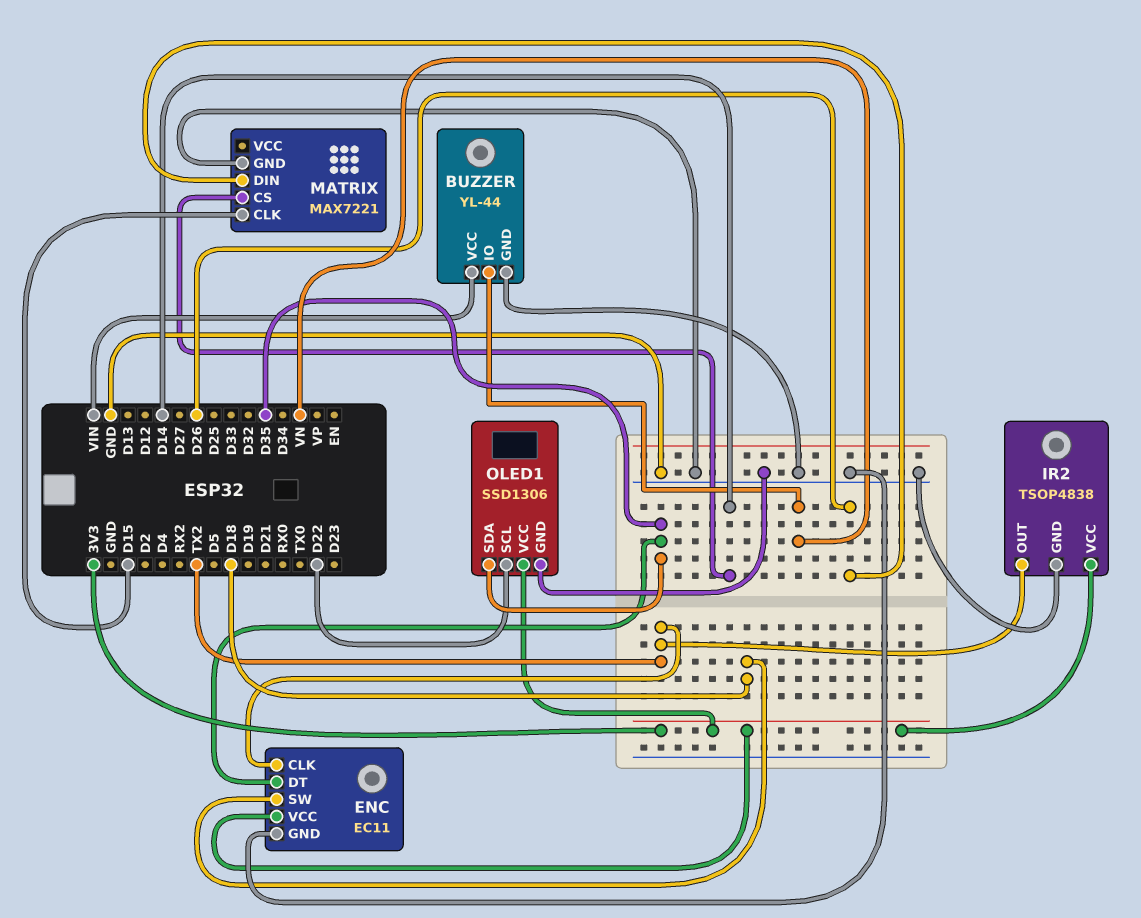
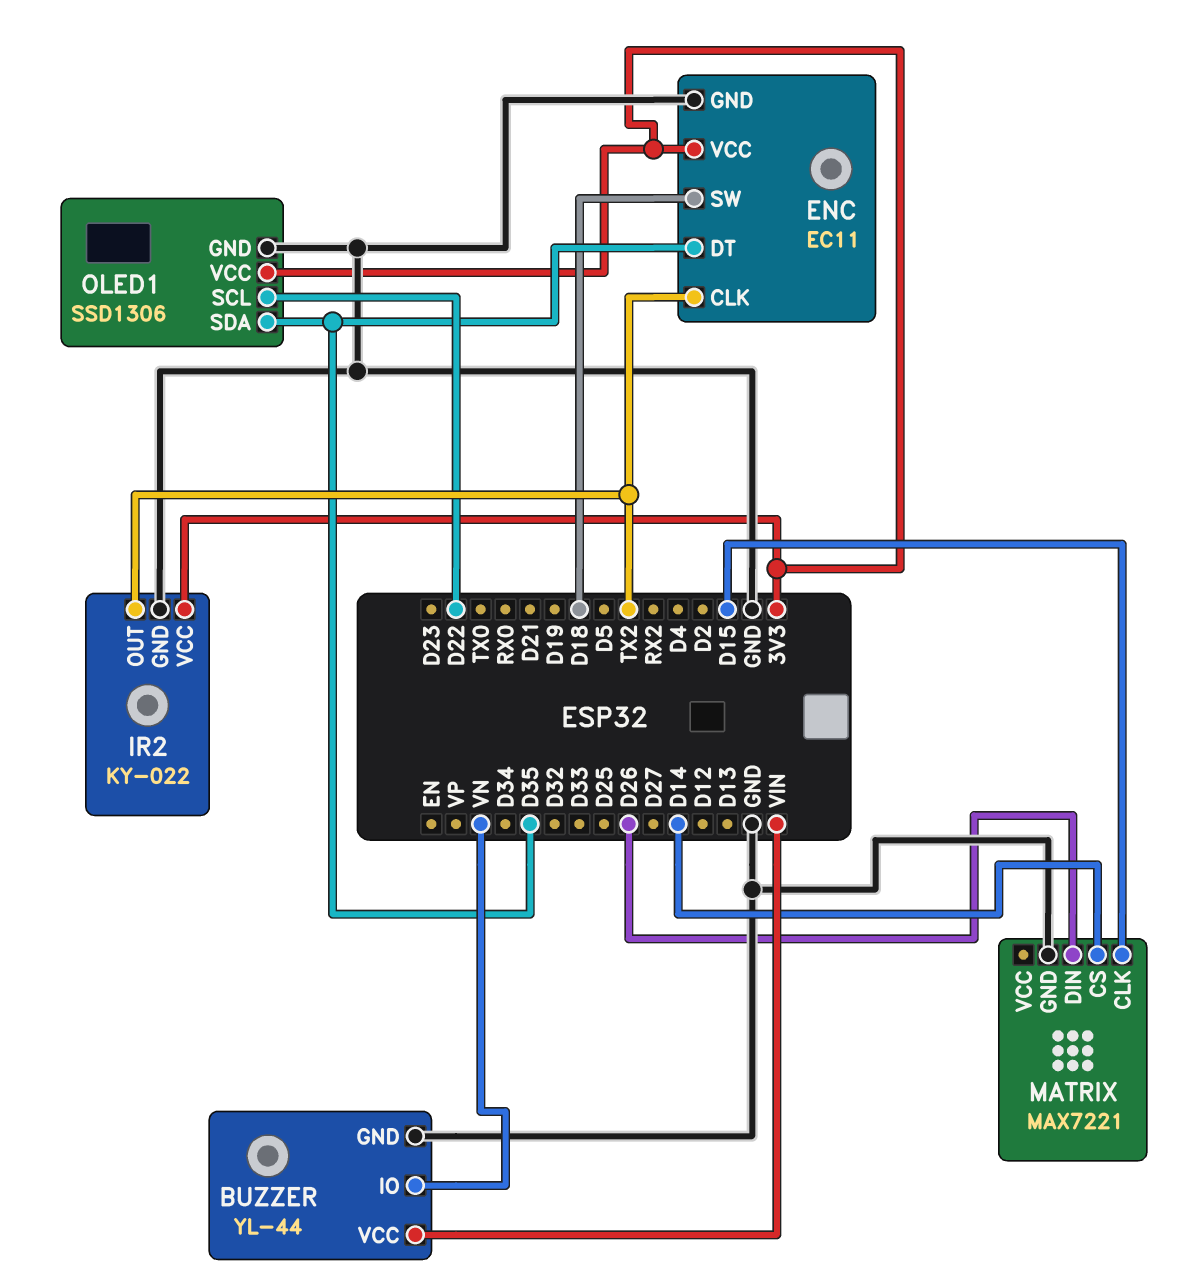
IR2: TSOP4838 -> KY-022

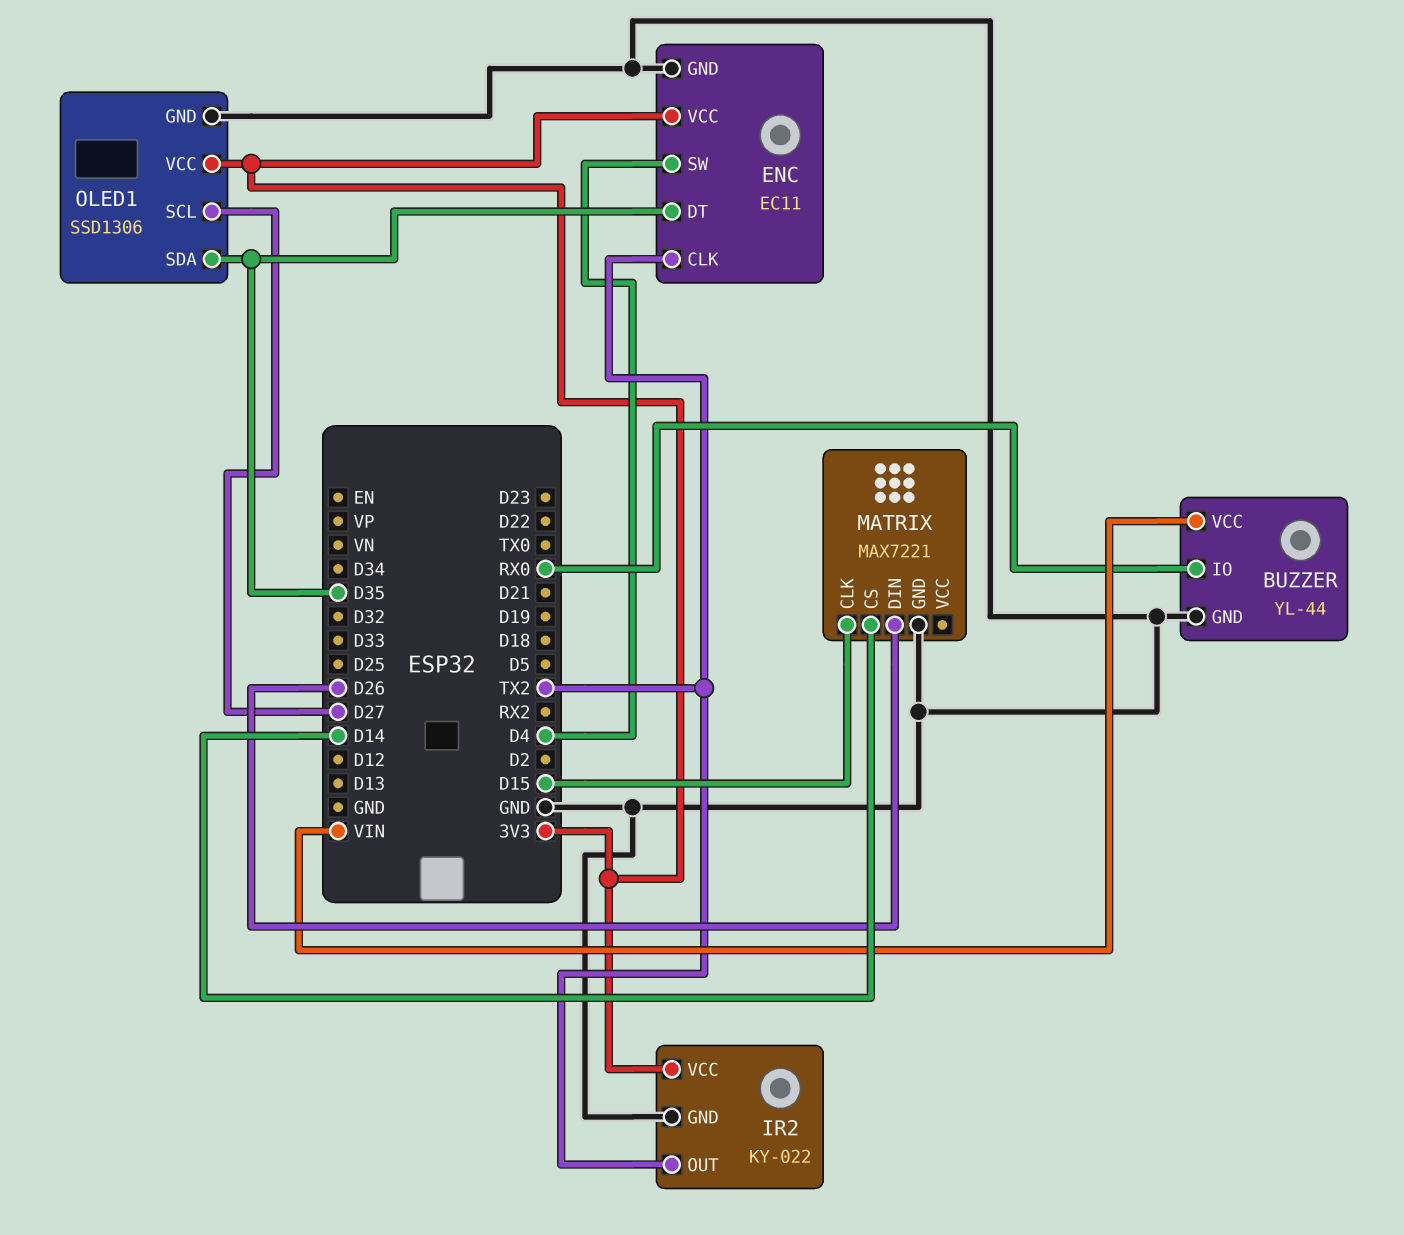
BUZZER pin IO: VN -> RX0
ENC pin SW: D18 -> D4
OLED1 pin SCL: D22 -> D27

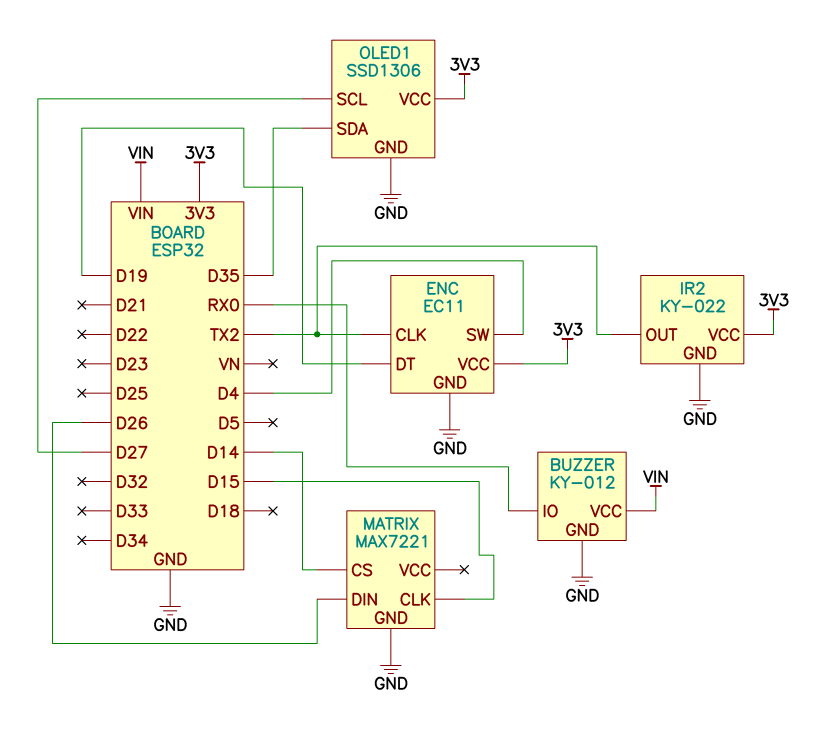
BUZZER: YL-44 -> KY-012
ENC pin DT: D35 -> D19

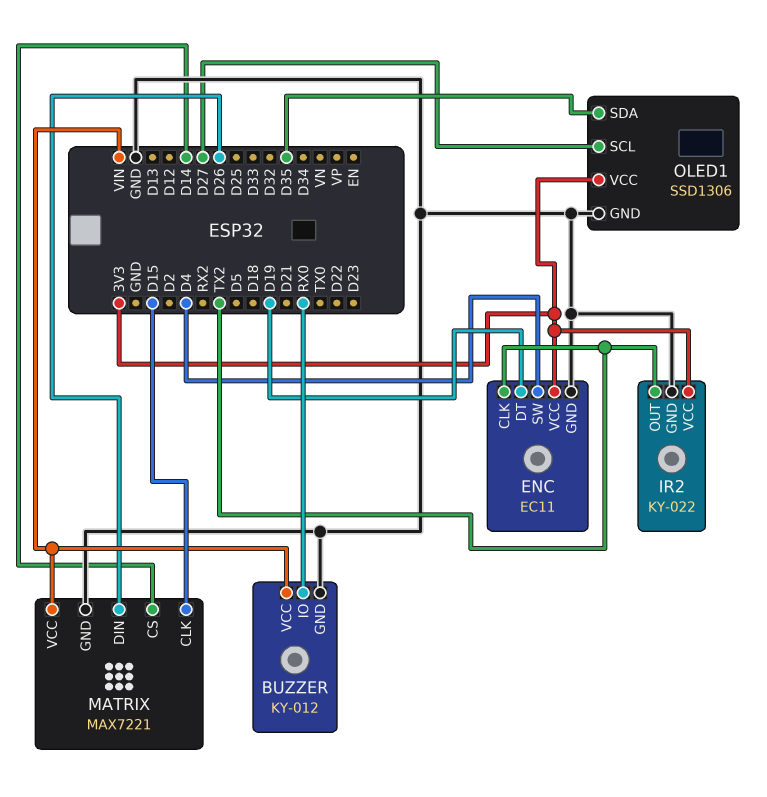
MATRIX pin VCC: none -> VIN

